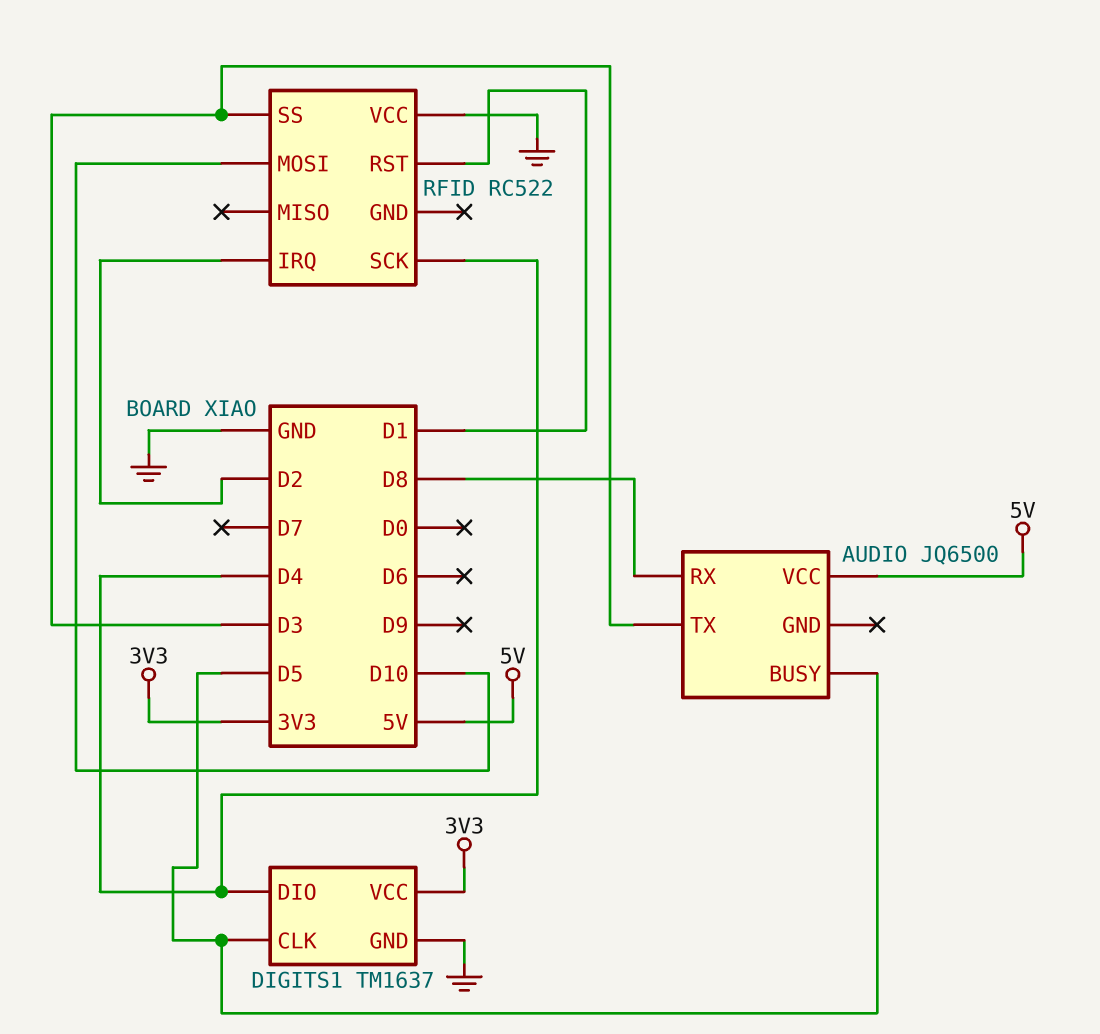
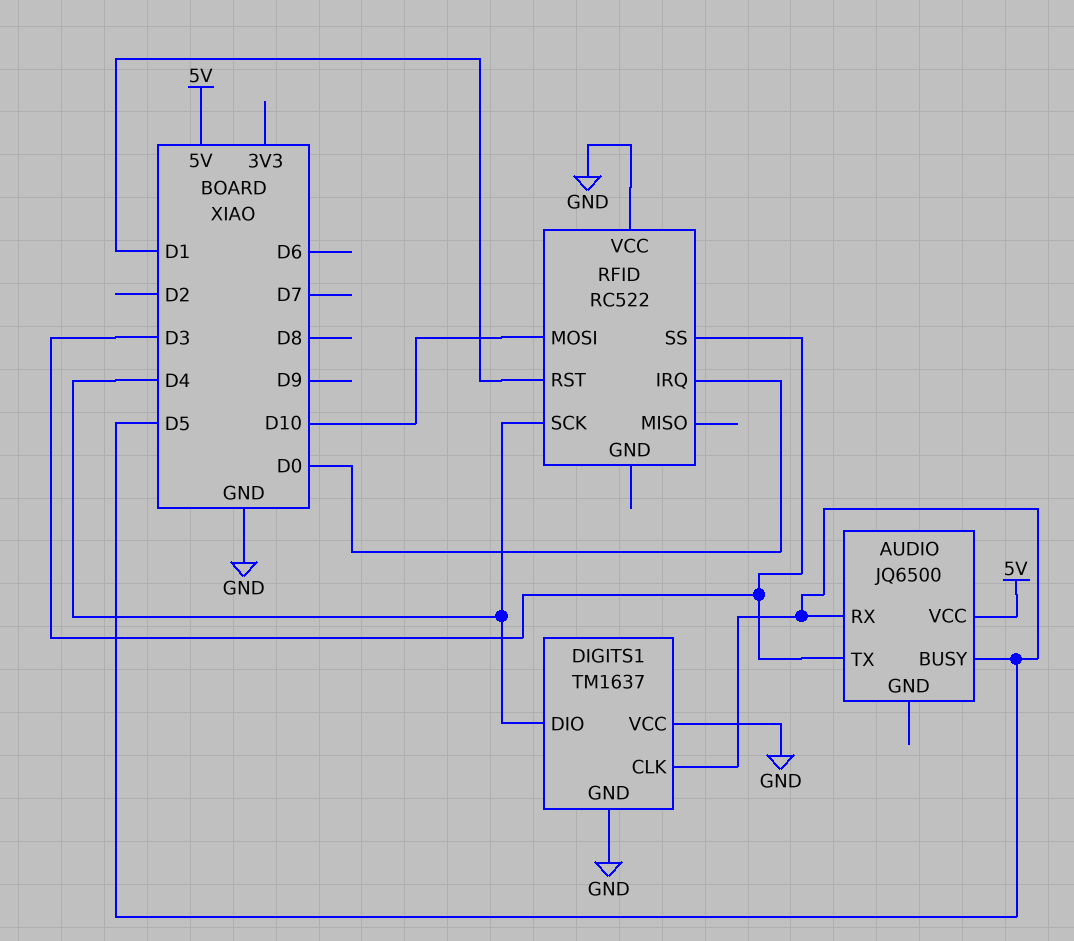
AUDIO pin RX: D8 -> D5
DIGITS1 pin VCC: 3V3 -> GND
RFID pin IRQ: D2 -> D0

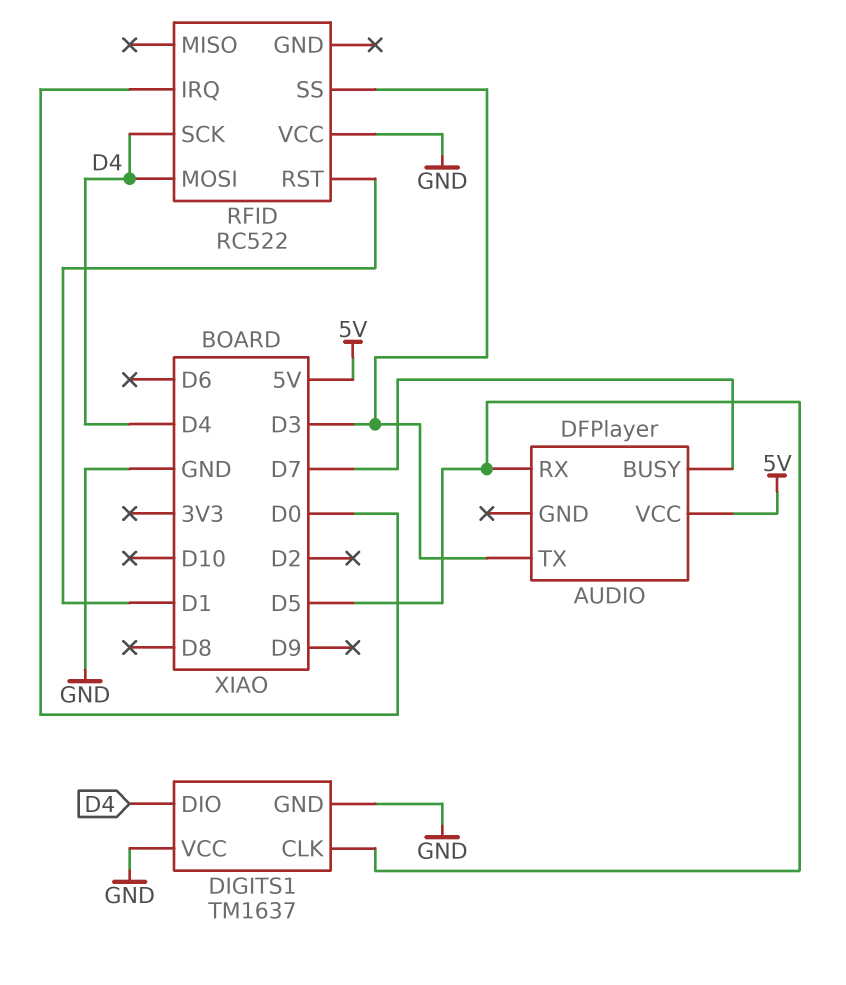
AUDIO: JQ6500 -> DFPlayer
AUDIO pin BUSY: D5 -> D7
RFID pin MOSI: D10 -> D4

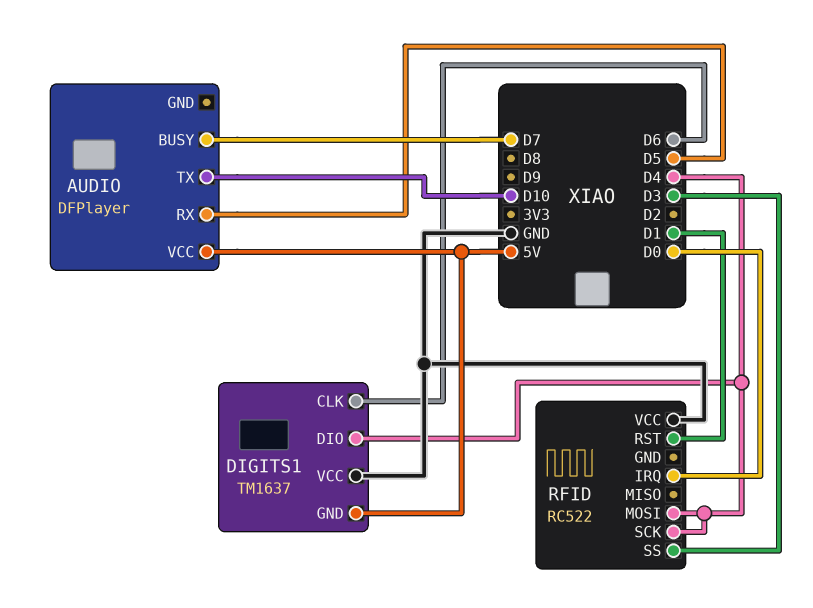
AUDIO pin TX: D3 -> D10
DIGITS1 pin CLK: D5 -> D6
DIGITS1 pin GND: GND -> 5V

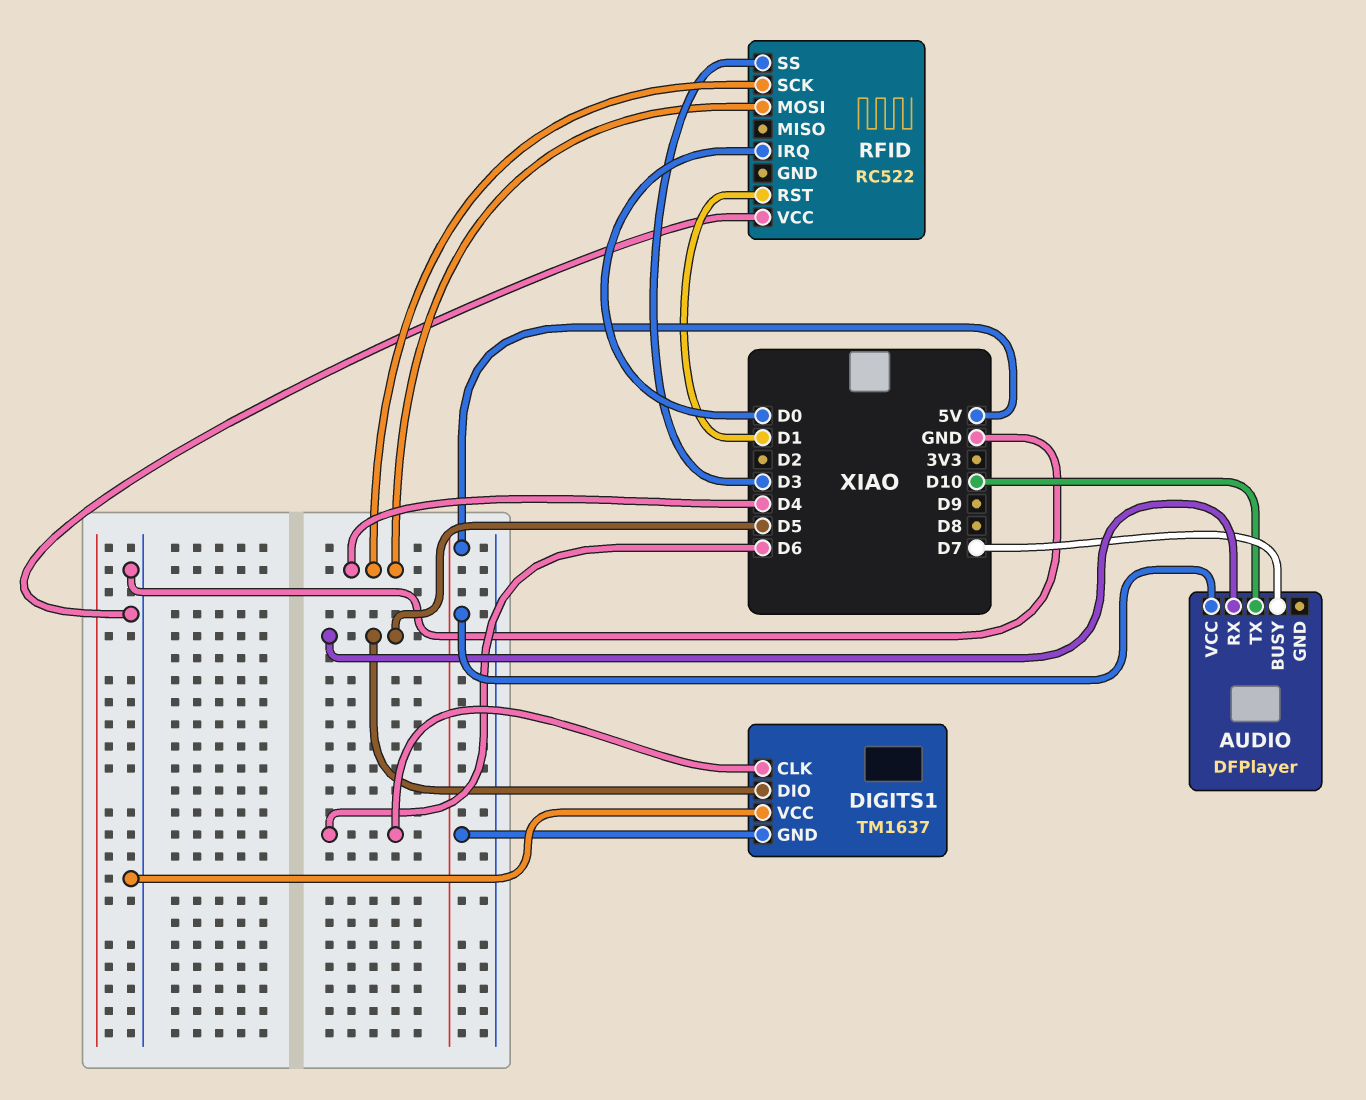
DIGITS1 pin DIO: D4 -> D5

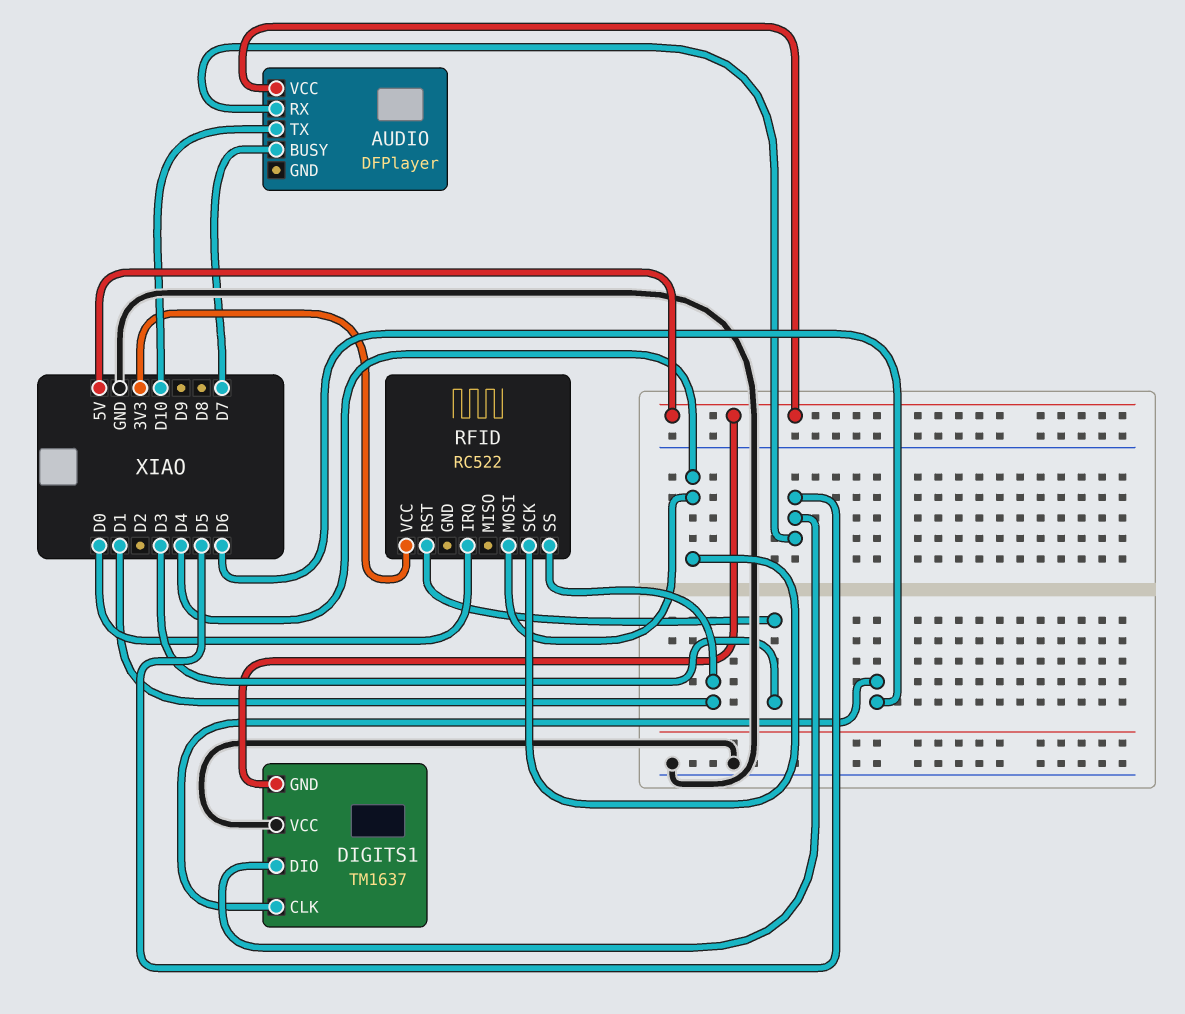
RFID pin RST: D1 -> D3
RFID pin SS: D3 -> D1
RFID pin VCC: GND -> 3V3

